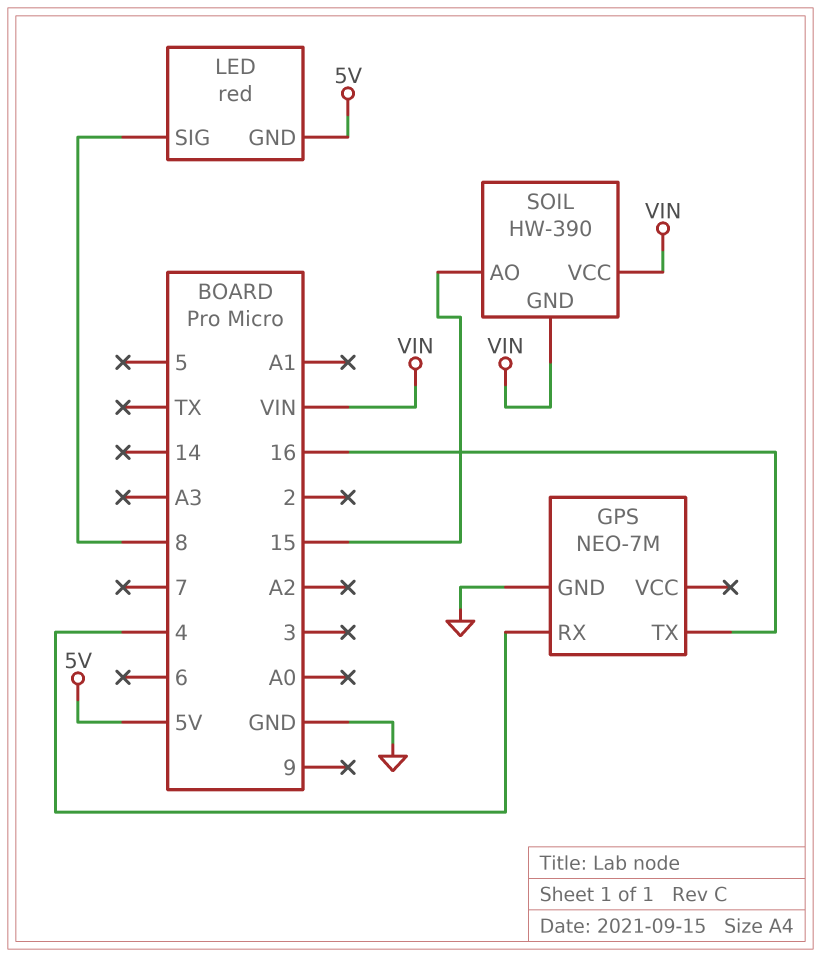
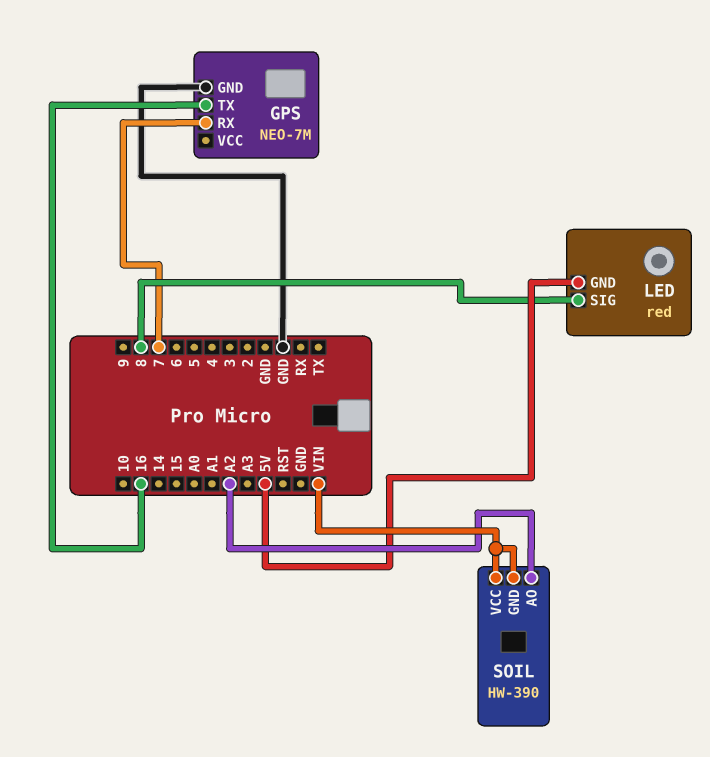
GPS pin RX: 4 -> 7
SOIL pin AO: 15 -> A2

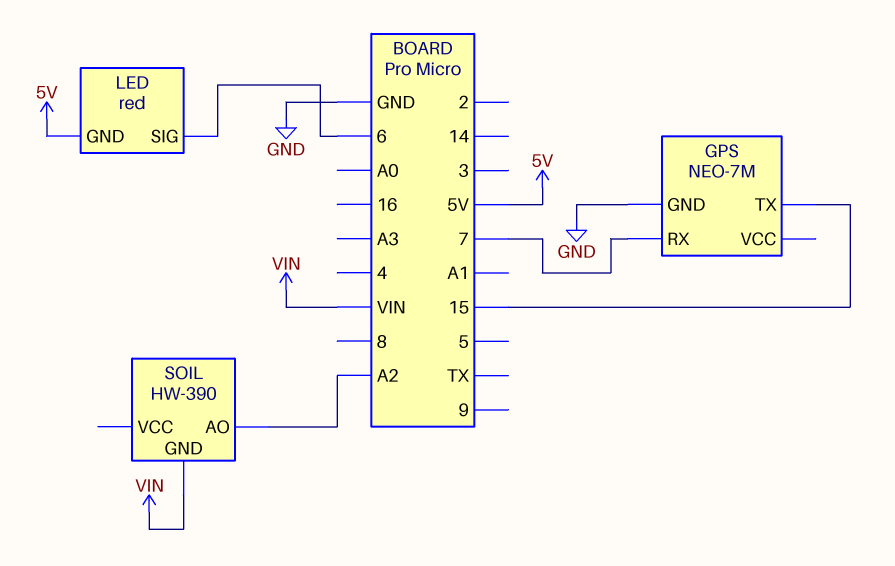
GPS pin TX: 16 -> 15
LED pin SIG: 8 -> 6
SOIL pin VCC: VIN -> none

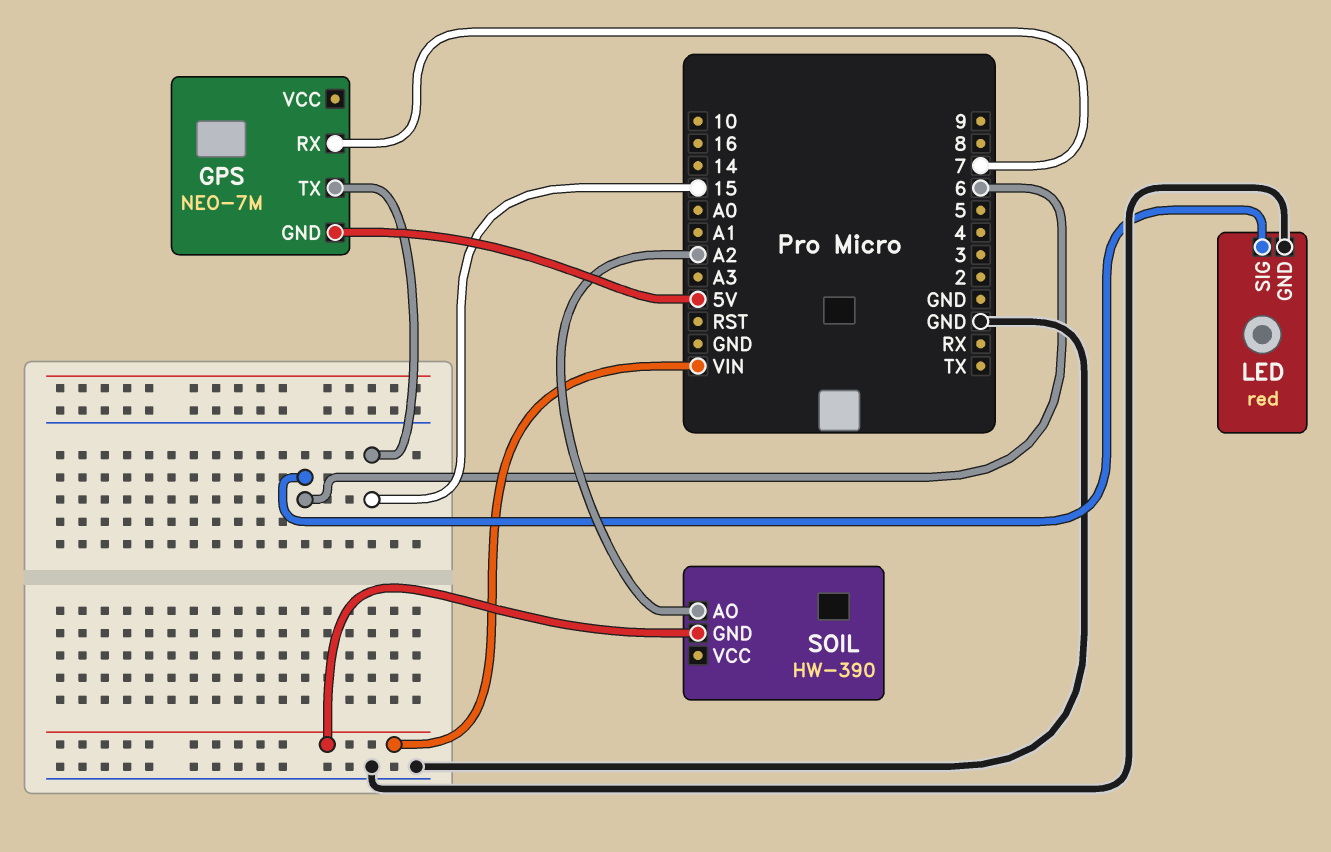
GPS pin GND: GND -> 5V
LED pin GND: 5V -> GND

